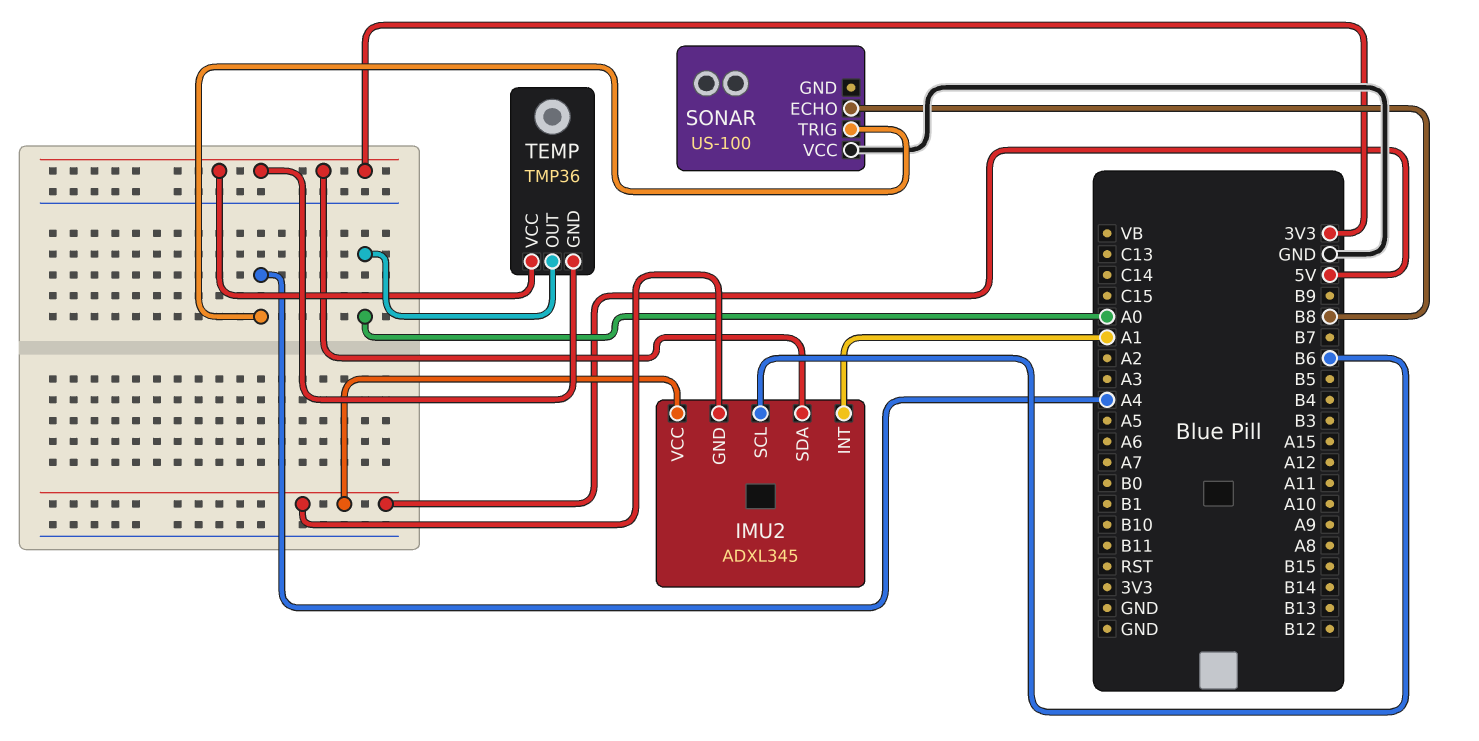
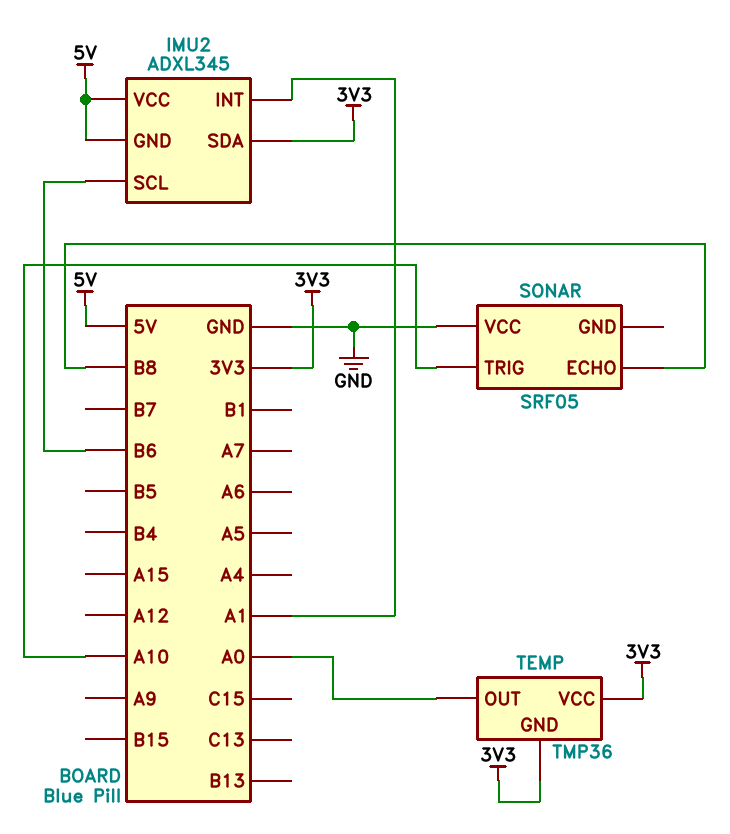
SONAR: US-100 -> SRF05
SONAR pin TRIG: A4 -> A10

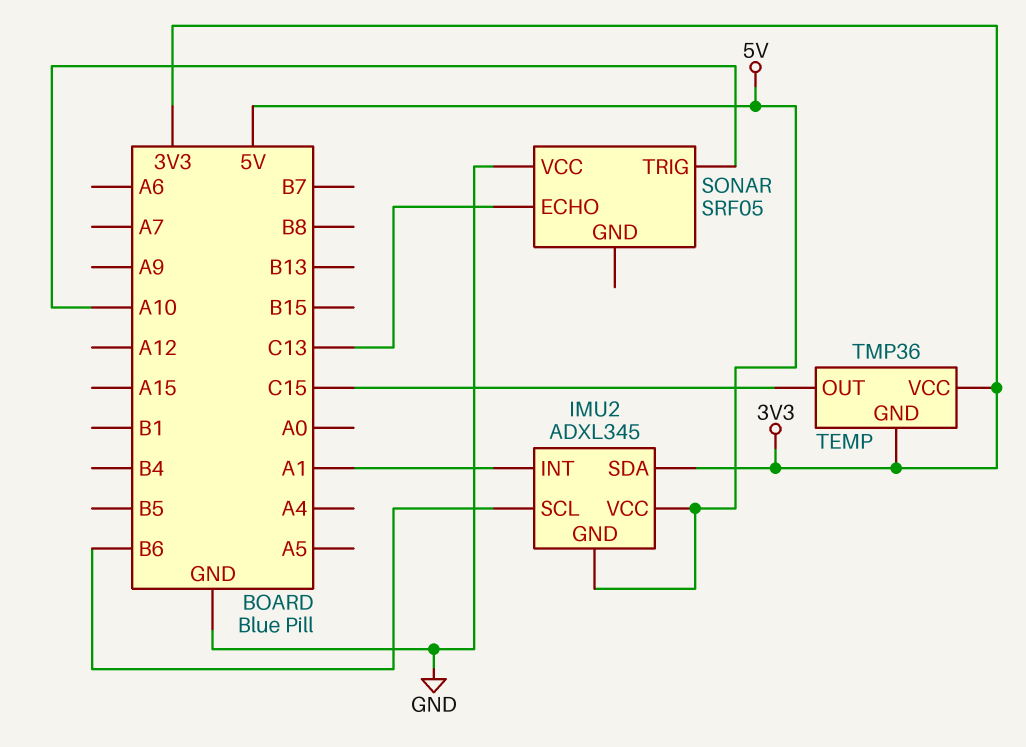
SONAR pin ECHO: B8 -> C13
TEMP pin OUT: A0 -> C15

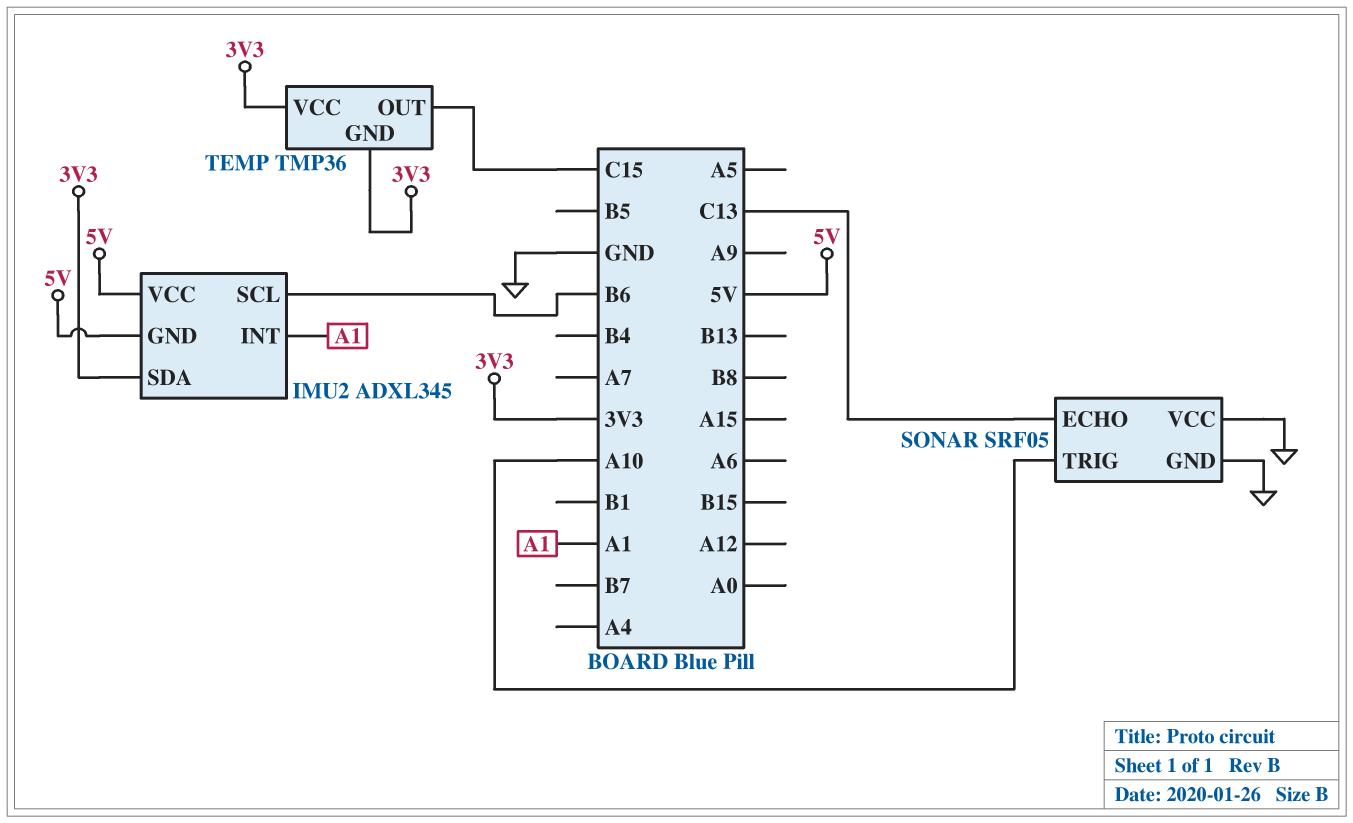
SONAR pin GND: none -> GND

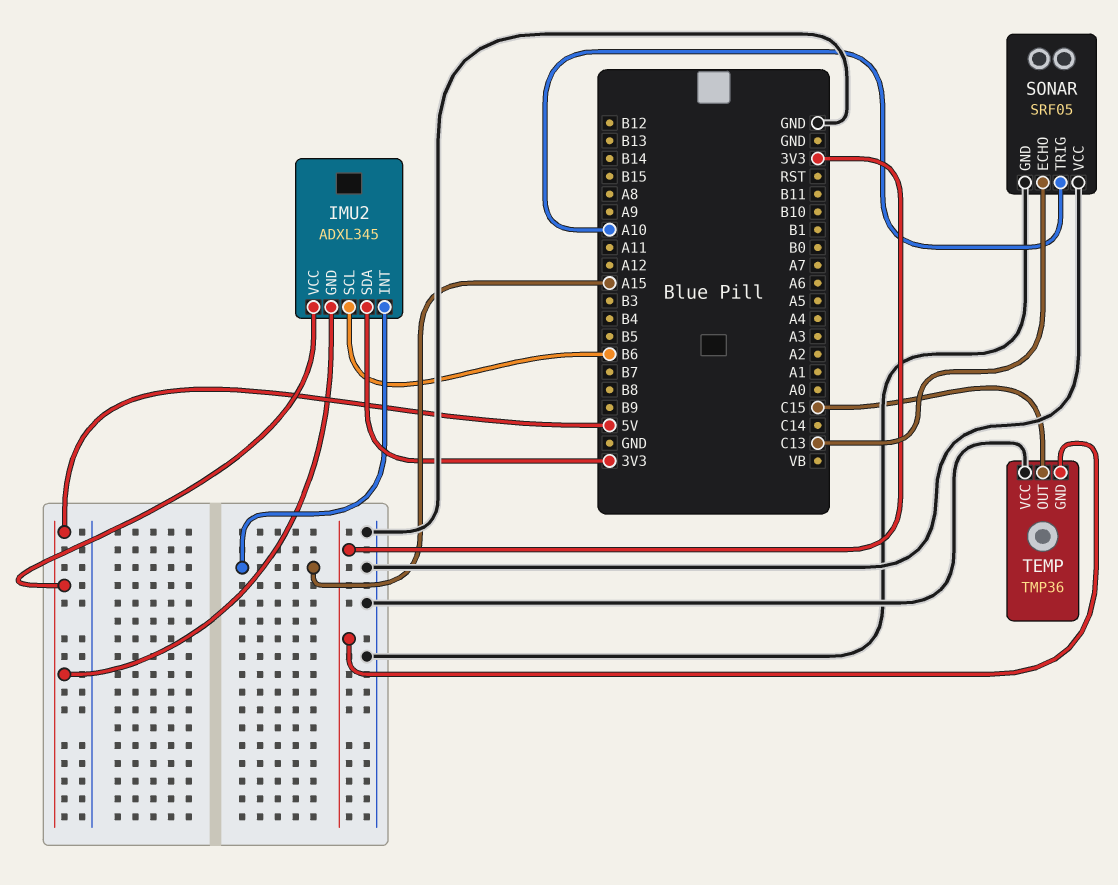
IMU2 pin INT: A1 -> A15
TEMP pin VCC: 3V3 -> GND

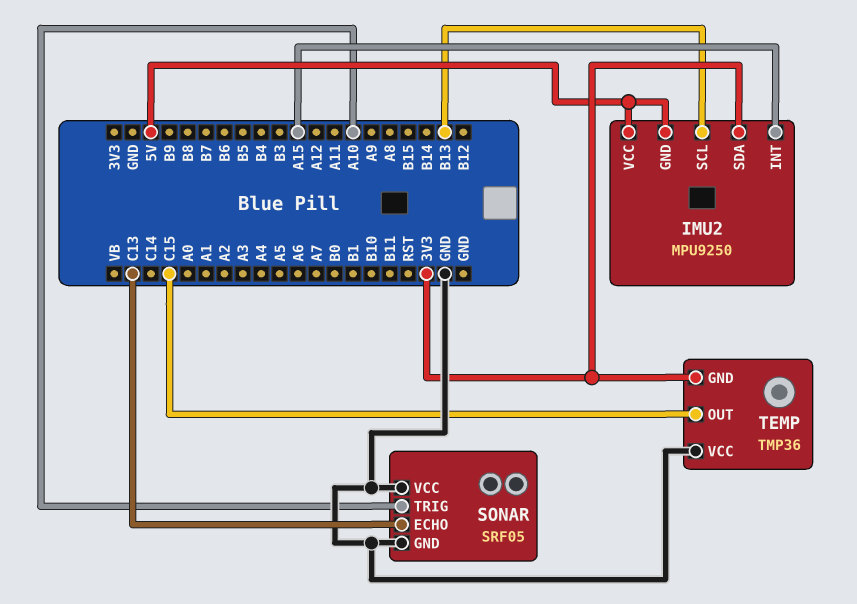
IMU2: ADXL345 -> MPU9250
IMU2 pin SCL: B6 -> B13

